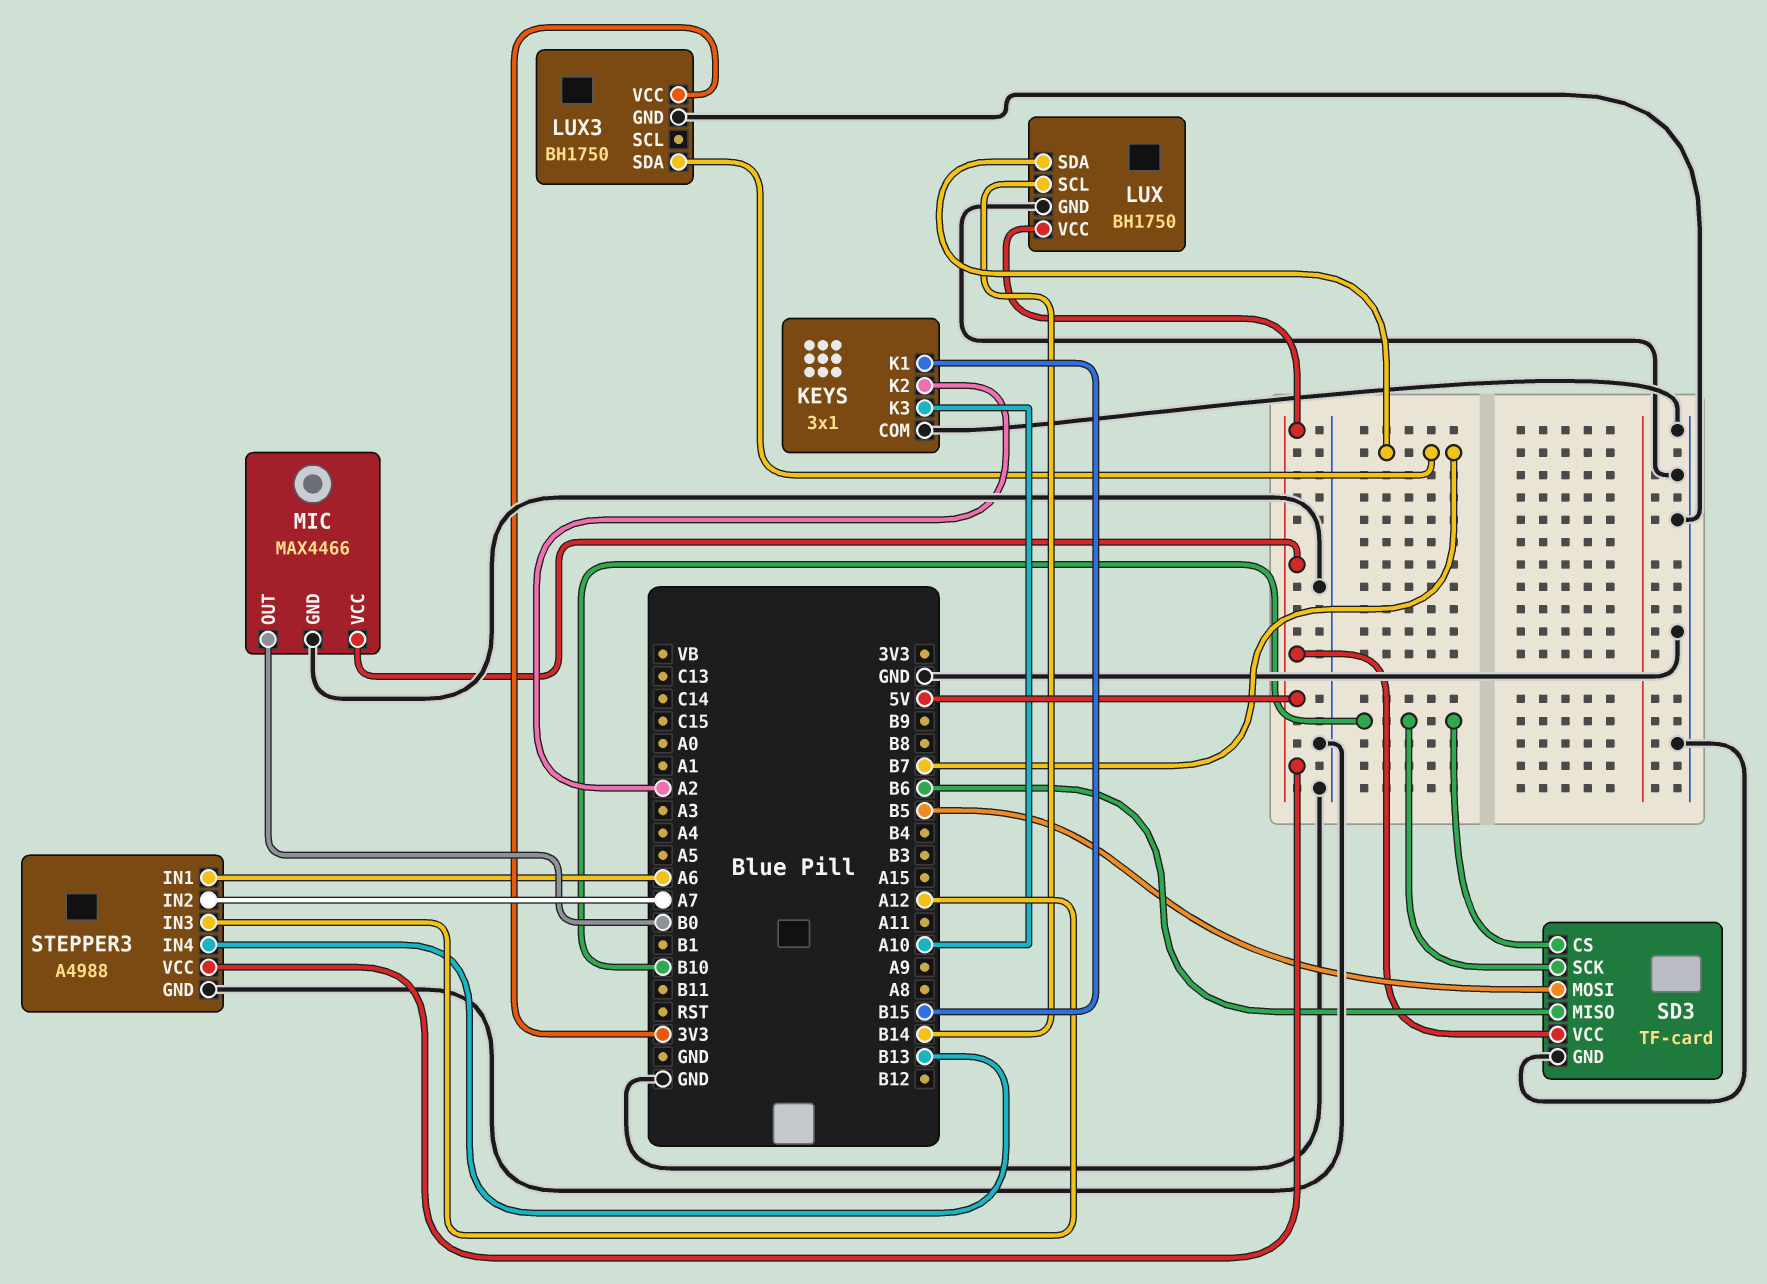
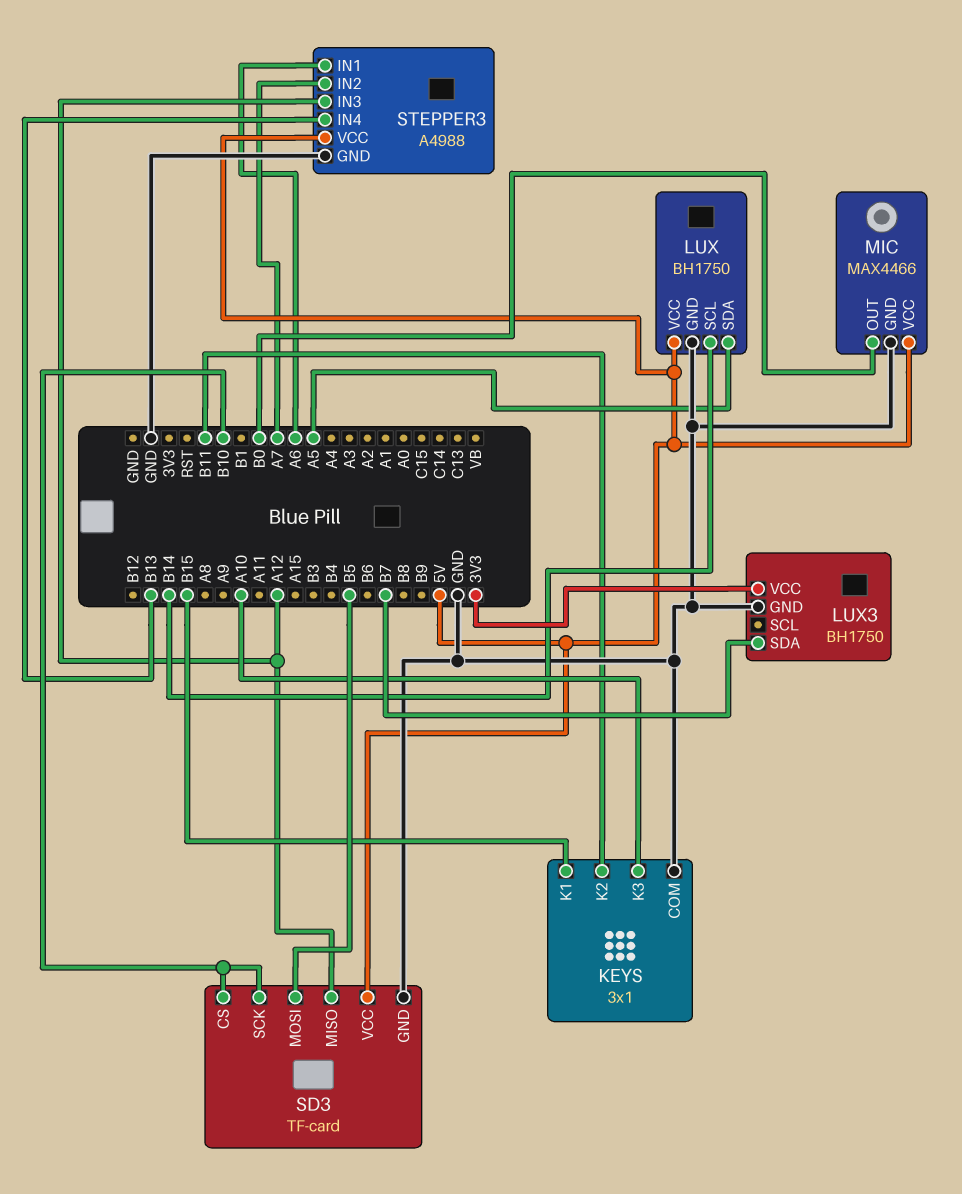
KEYS pin K2: A2 -> B11
LUX pin SDA: B7 -> A5
SD3 pin MISO: B6 -> A12

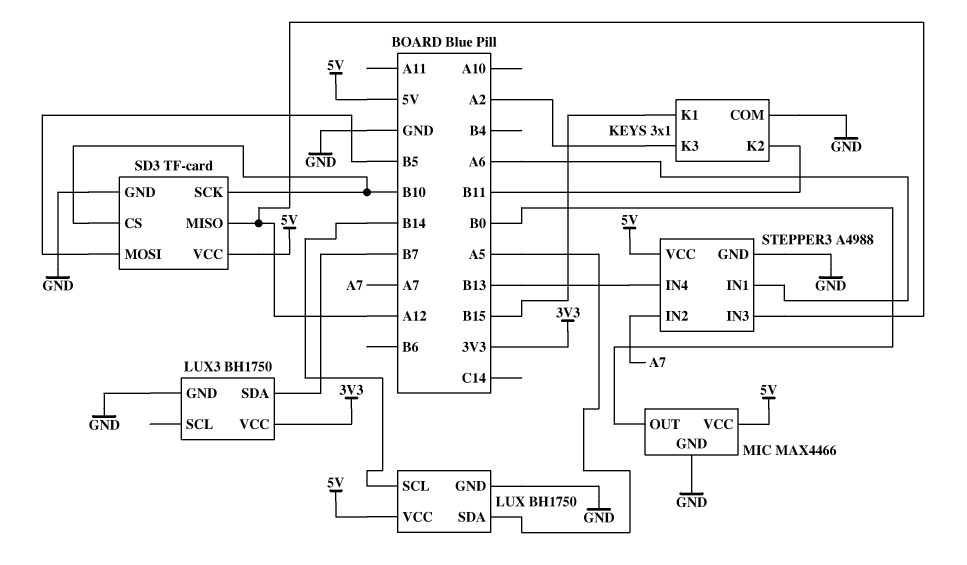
KEYS pin K3: A10 -> A2

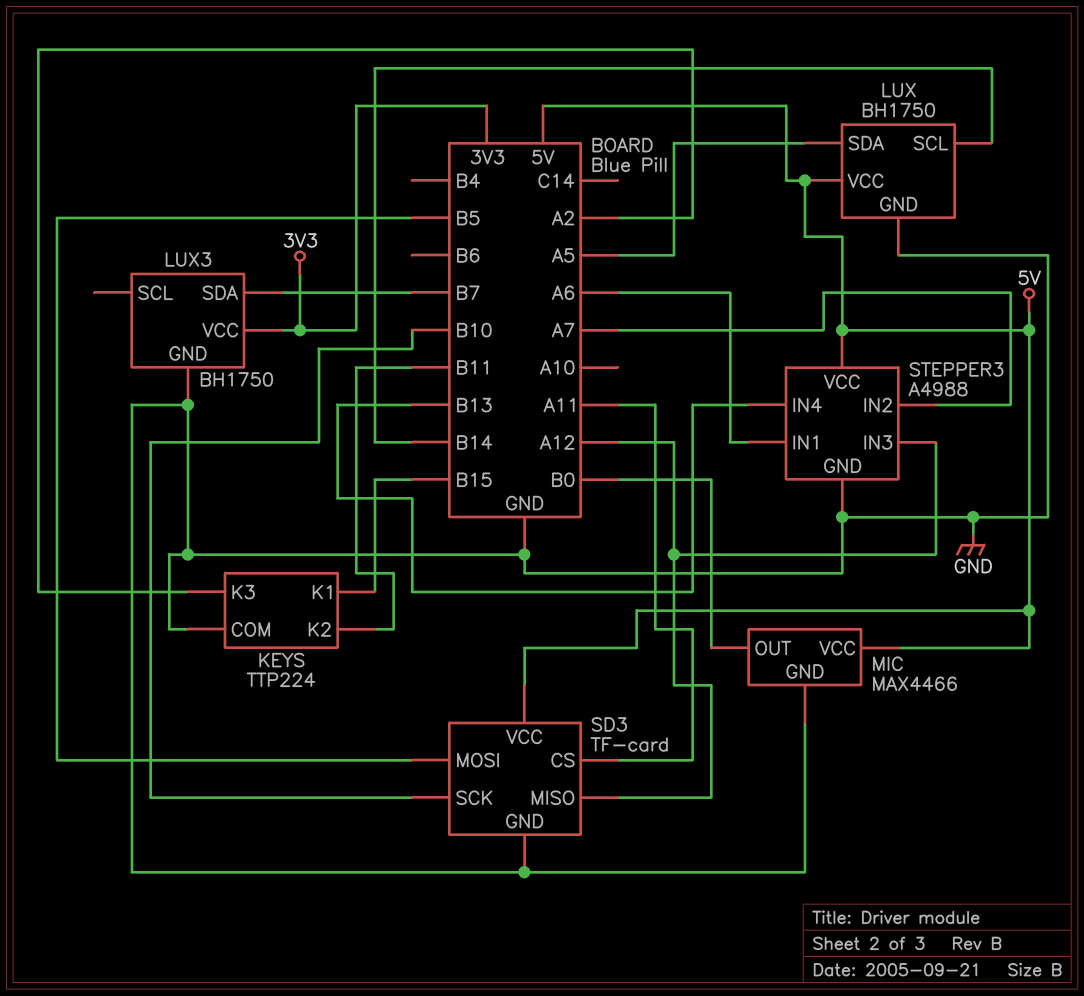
KEYS: 3x1 -> TTP224
SD3 pin CS: B10 -> A11

